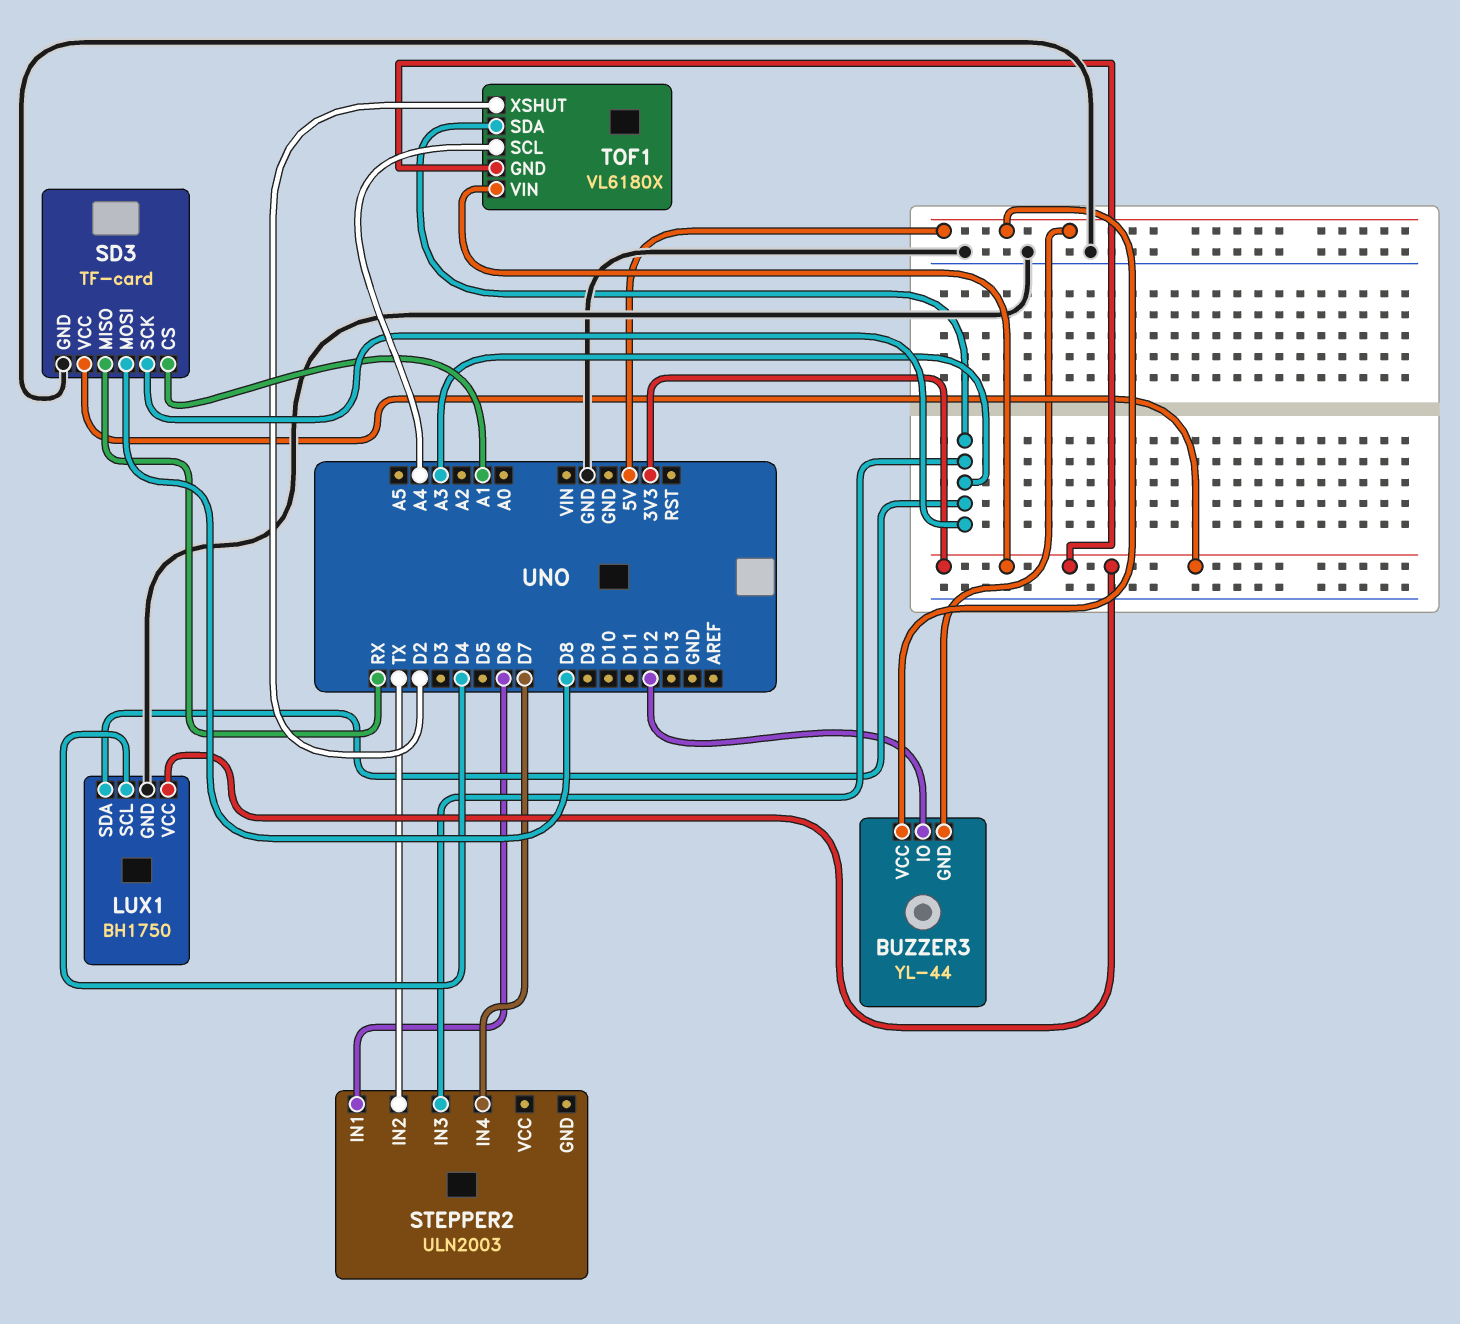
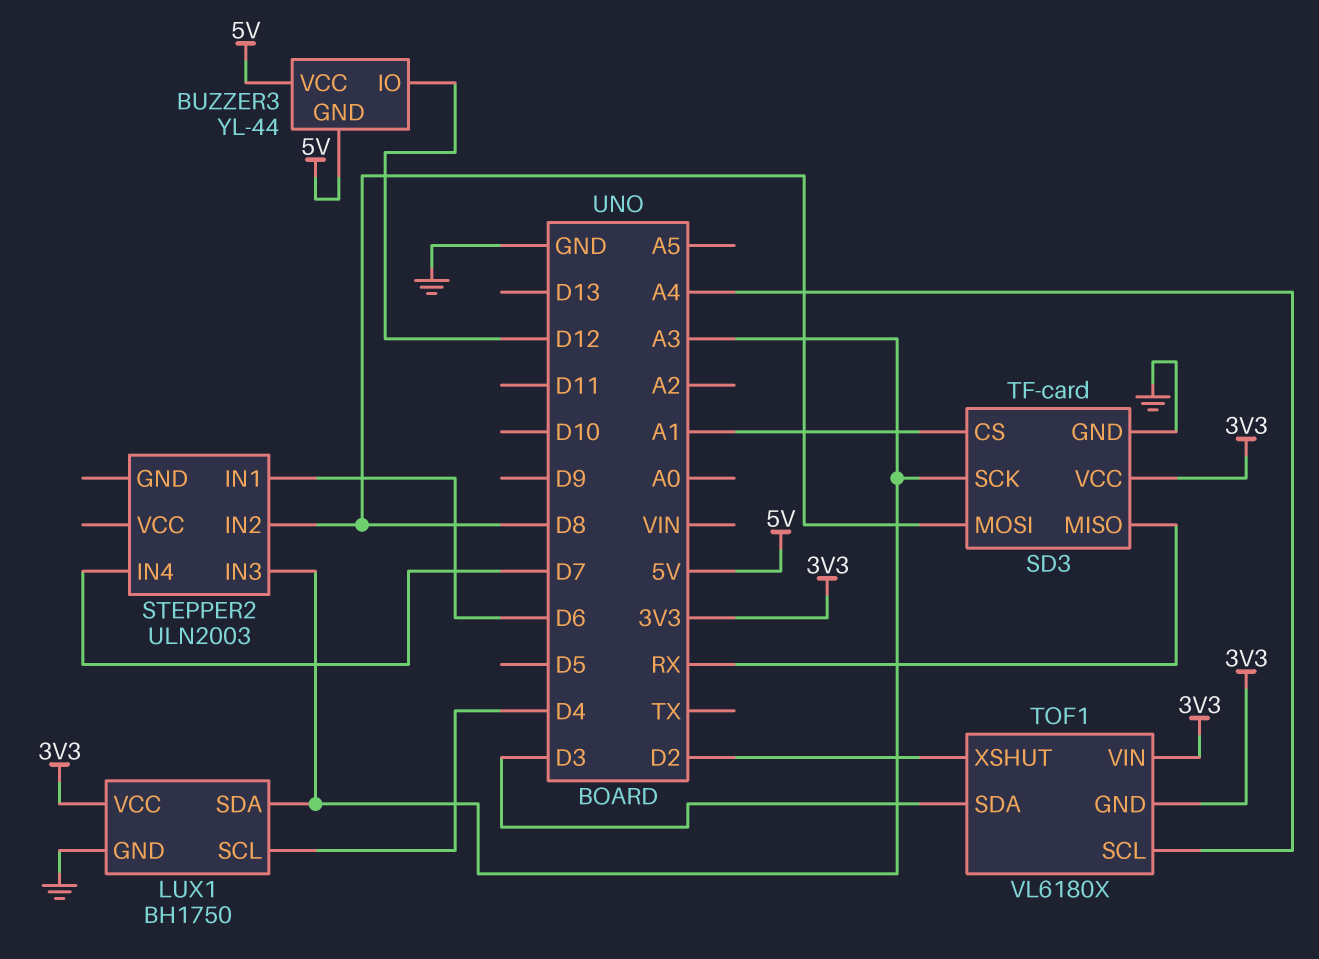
STEPPER2 pin IN2: TX -> D8
TOF1 pin SDA: A3 -> D3

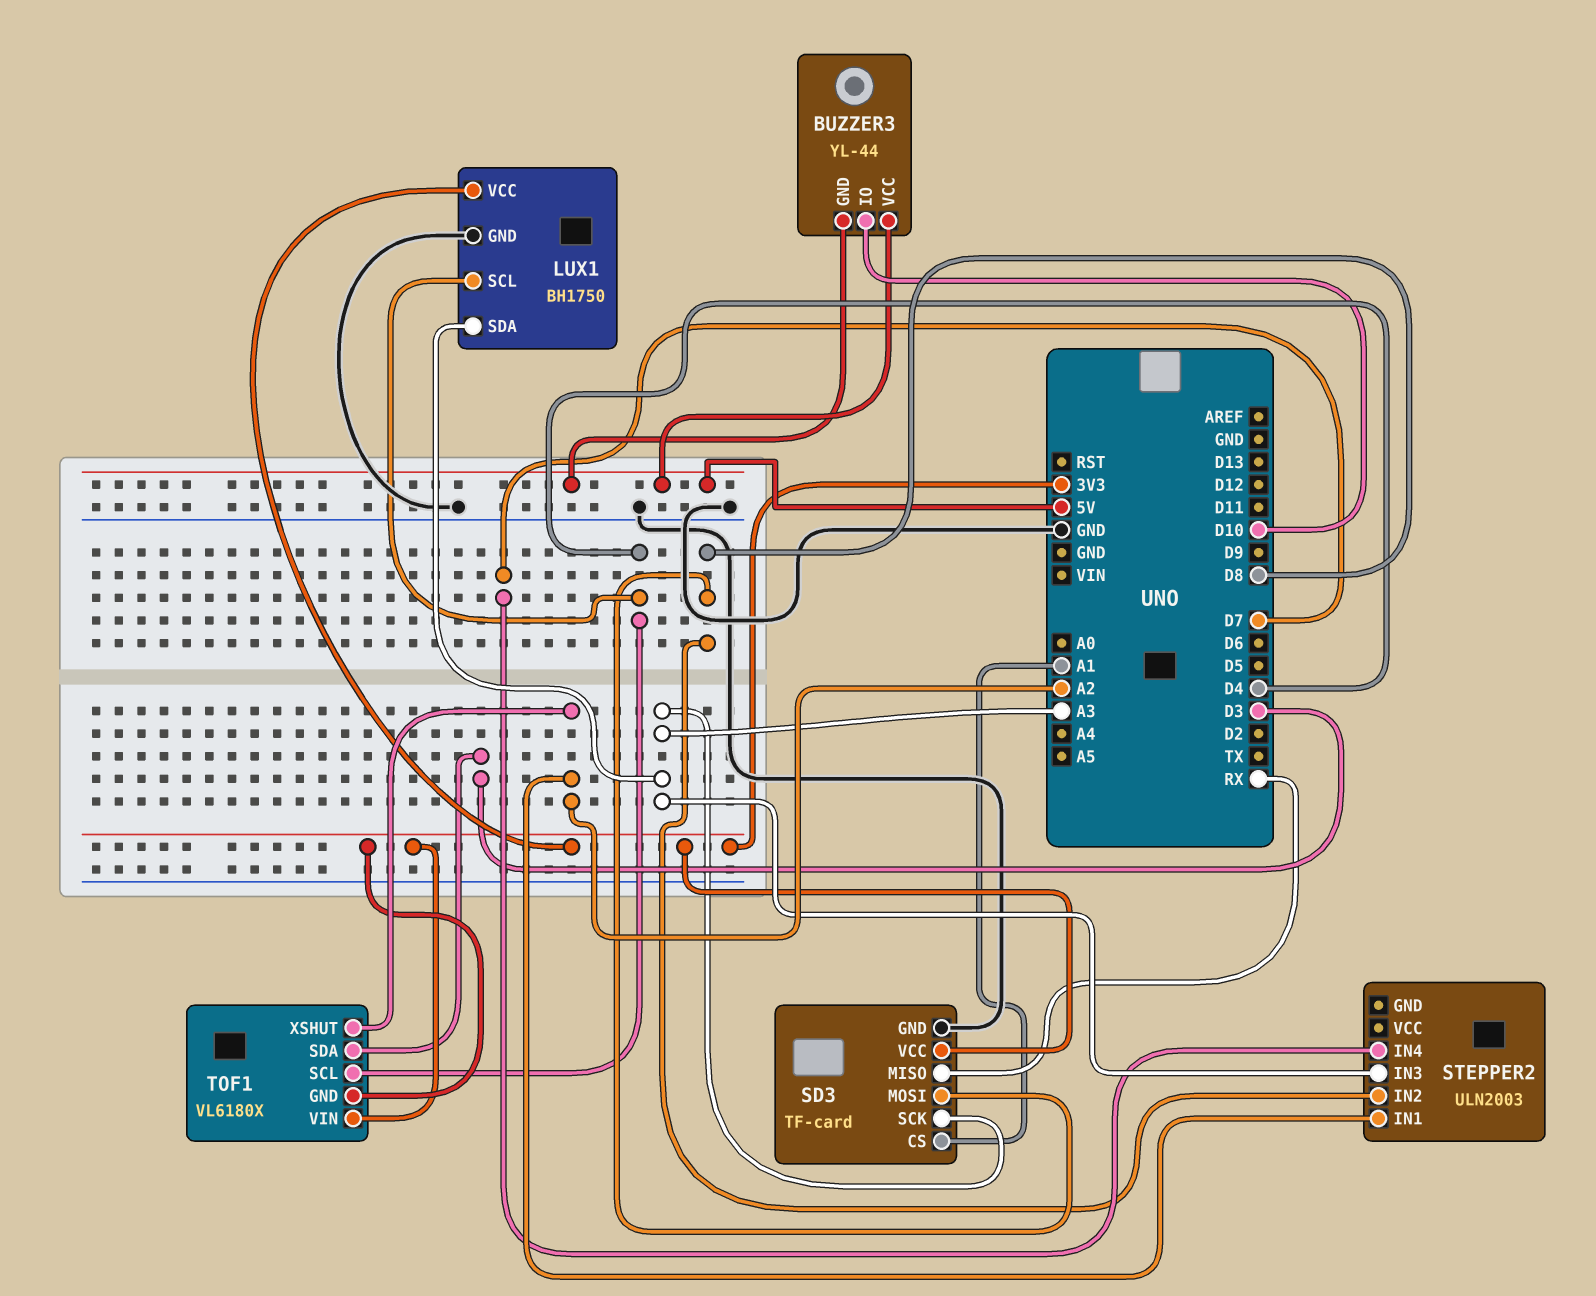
BUZZER3 pin IO: D12 -> D10
STEPPER2 pin IN1: D6 -> A2
TOF1 pin SCL: A4 -> D4
TOF1 pin XSHUT: D2 -> A2

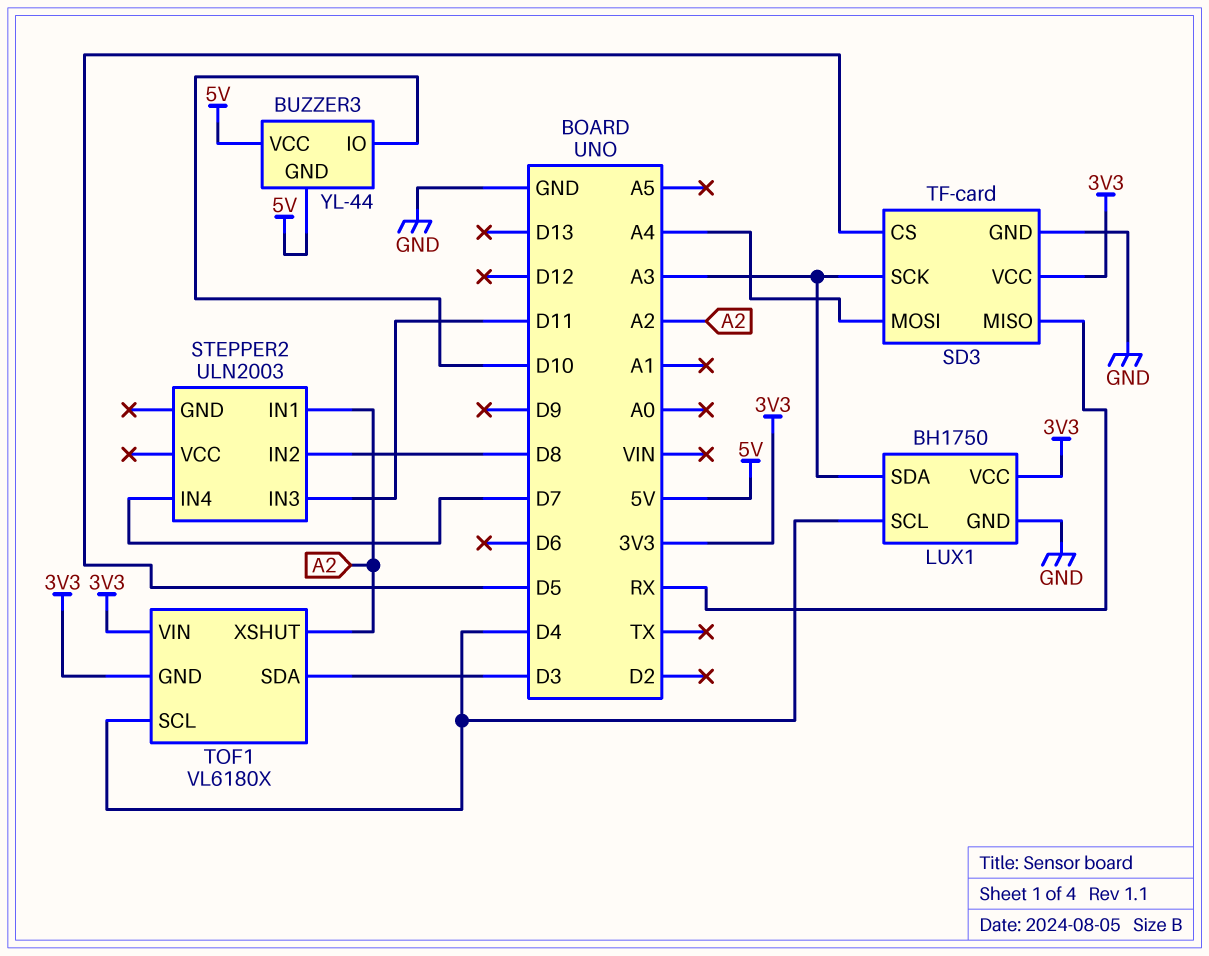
SD3 pin CS: A1 -> D5
SD3 pin MOSI: D8 -> A4
STEPPER2 pin IN3: A3 -> D11

